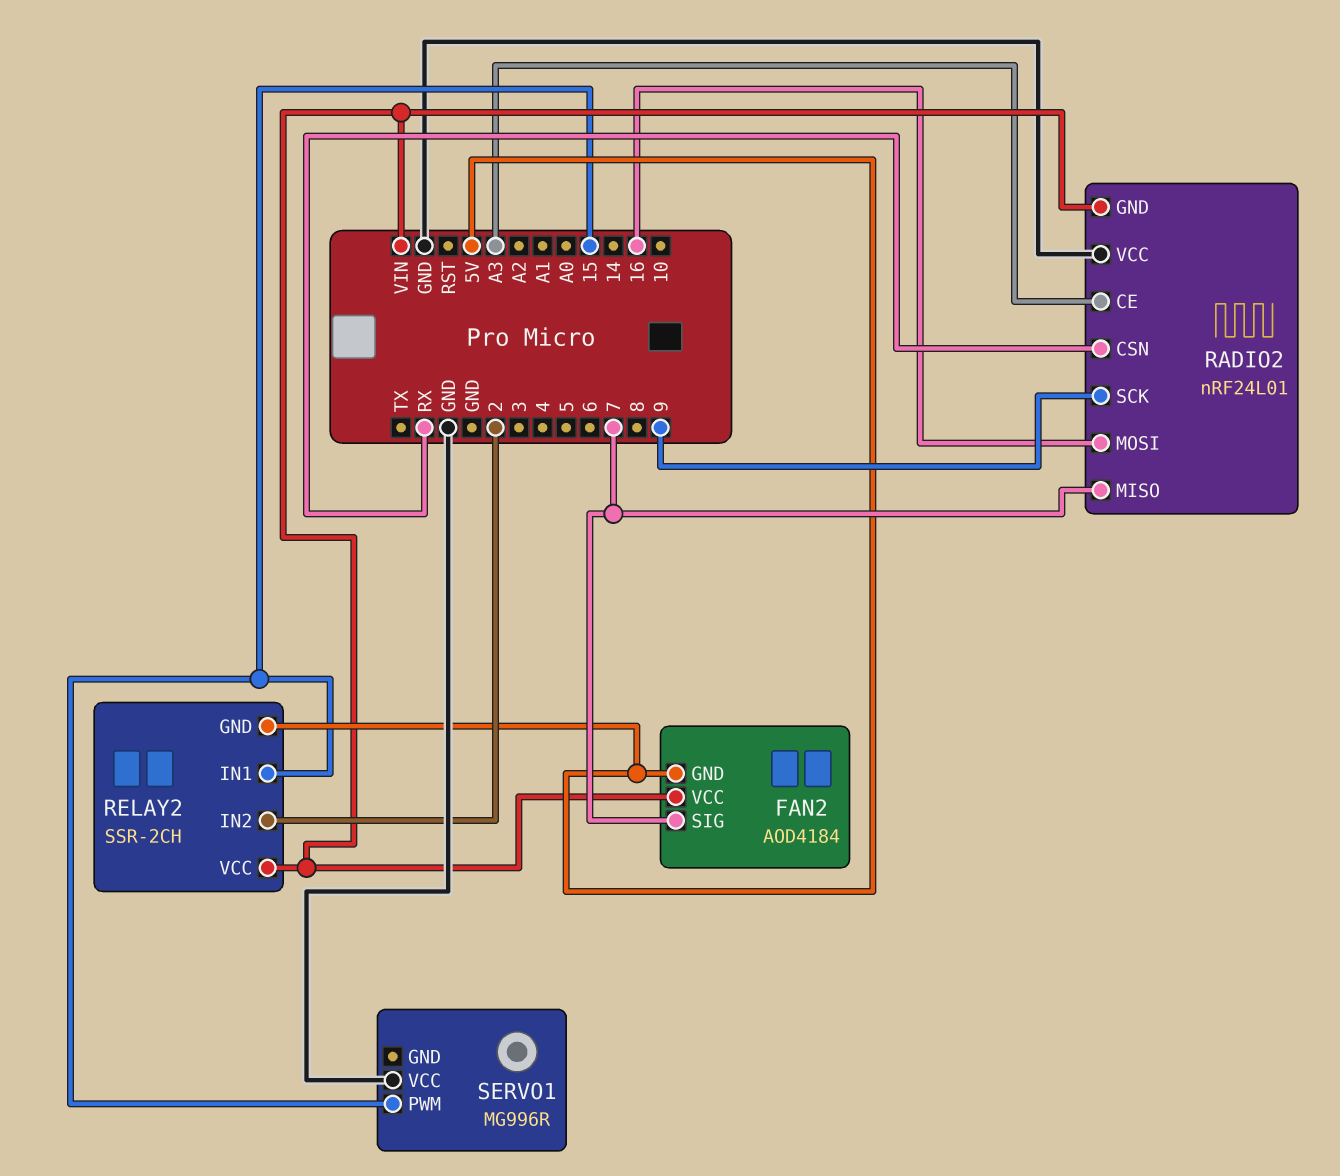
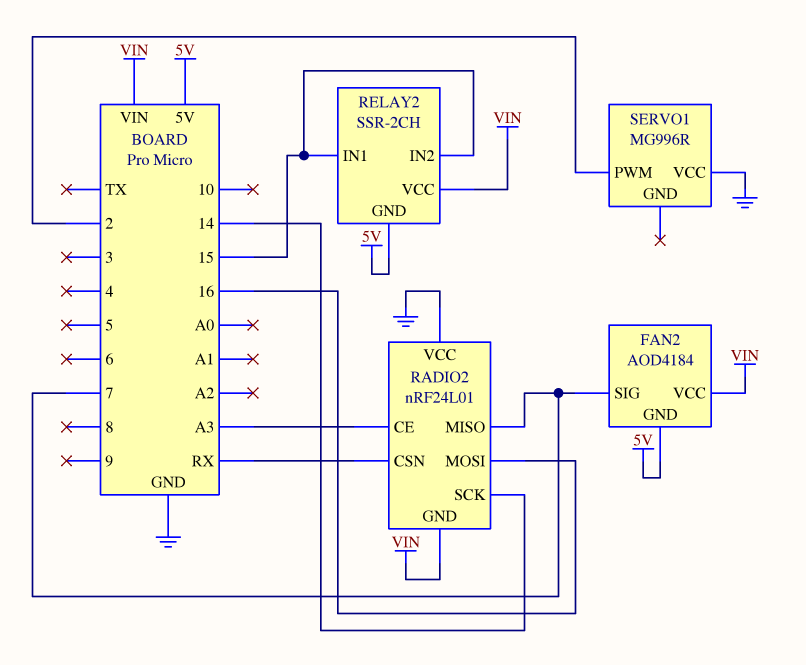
RADIO2 pin SCK: 9 -> 14
RELAY2 pin IN2: 2 -> 15
SERVO1 pin PWM: 15 -> 2

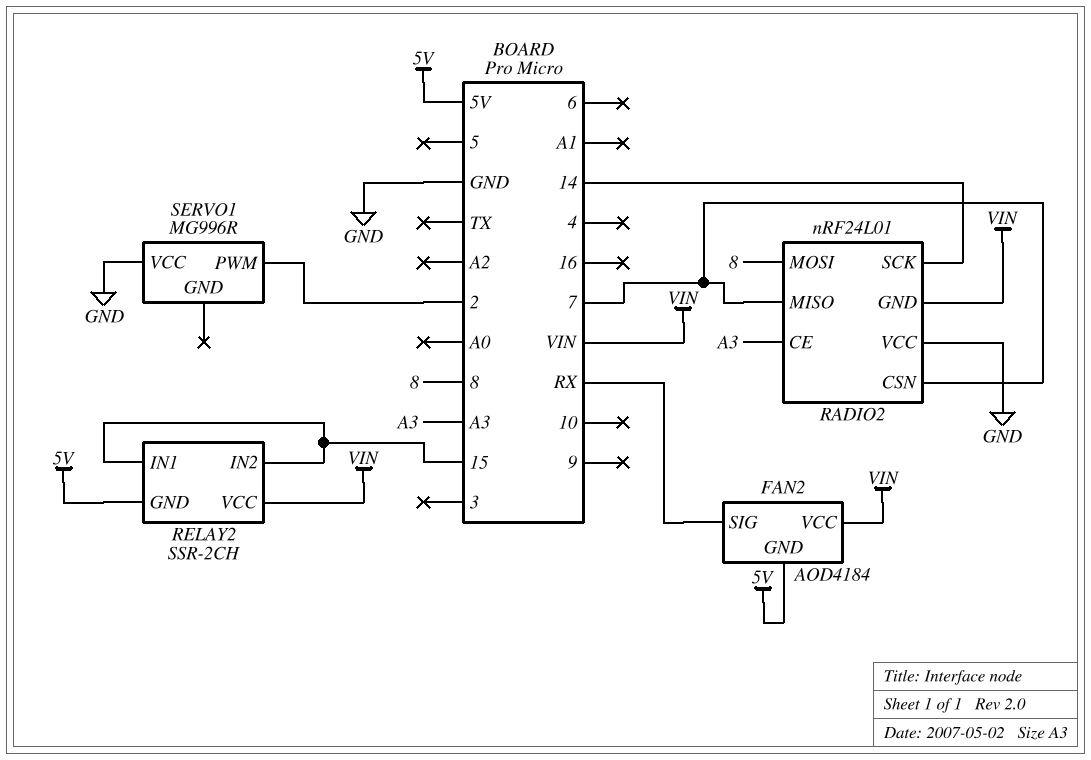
FAN2 pin SIG: 7 -> RX
RADIO2 pin CSN: RX -> 7
RADIO2 pin MOSI: 16 -> 8

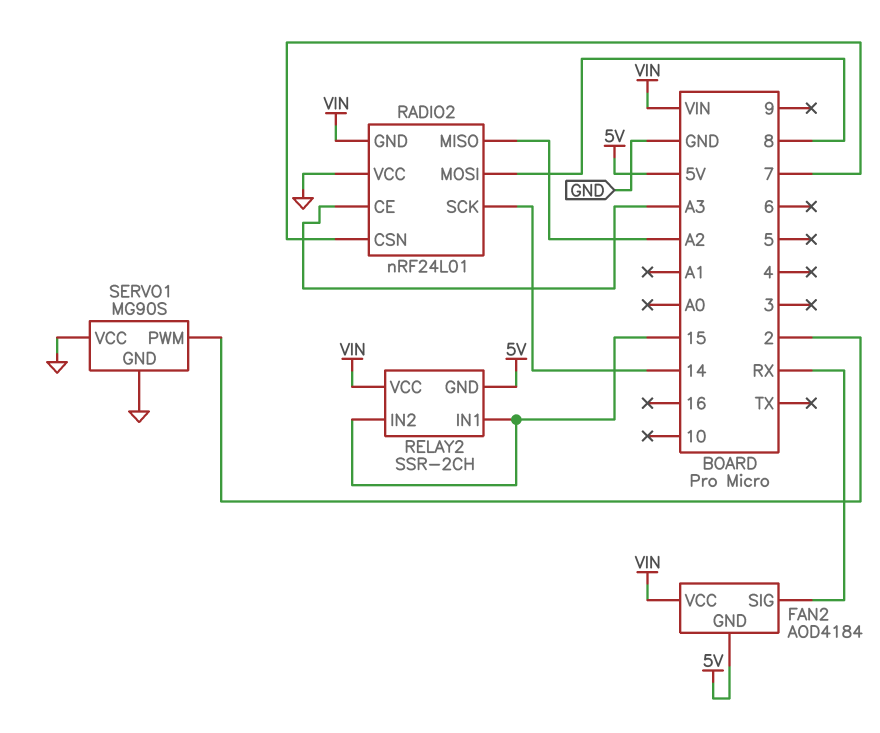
RADIO2 pin MISO: 7 -> A2
SERVO1: MG996R -> MG90S
SERVO1 pin GND: none -> GND

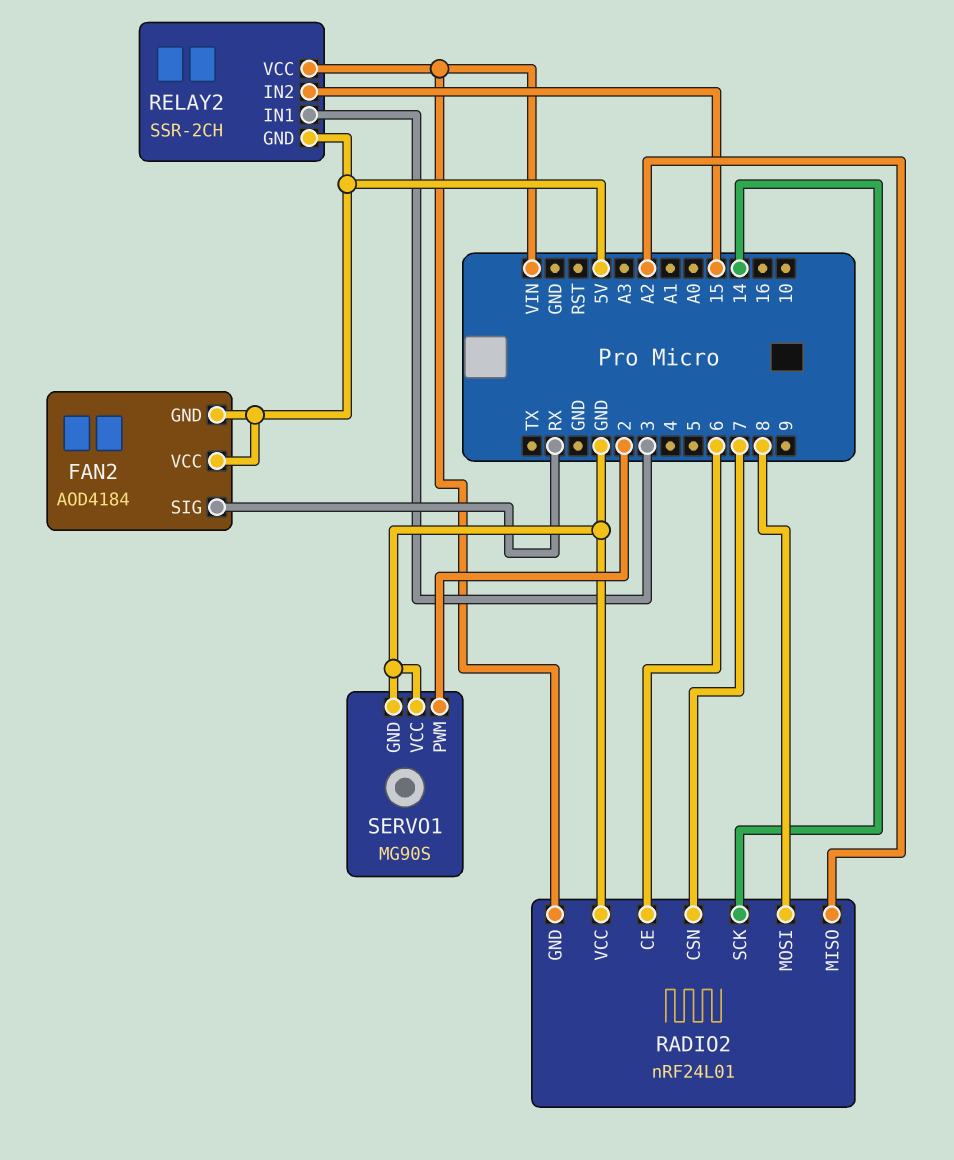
FAN2 pin VCC: VIN -> 5V
RADIO2 pin CE: A3 -> 6
RELAY2 pin IN1: 15 -> 3

